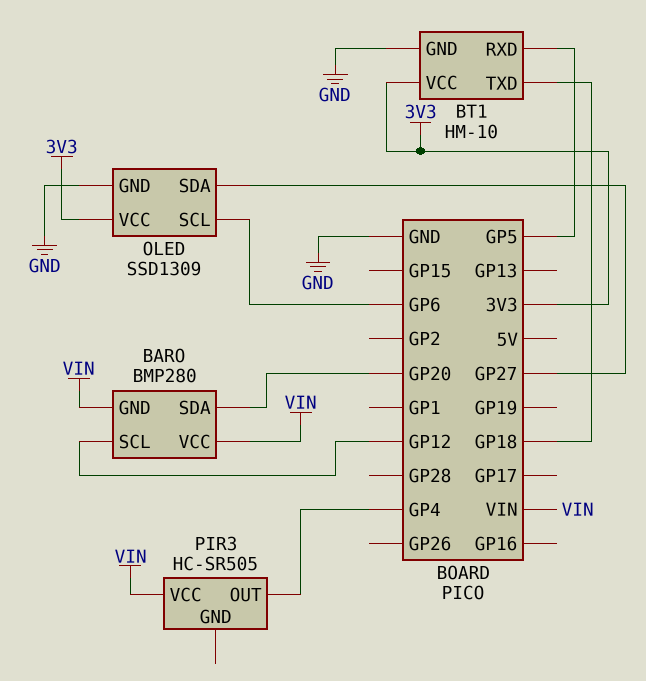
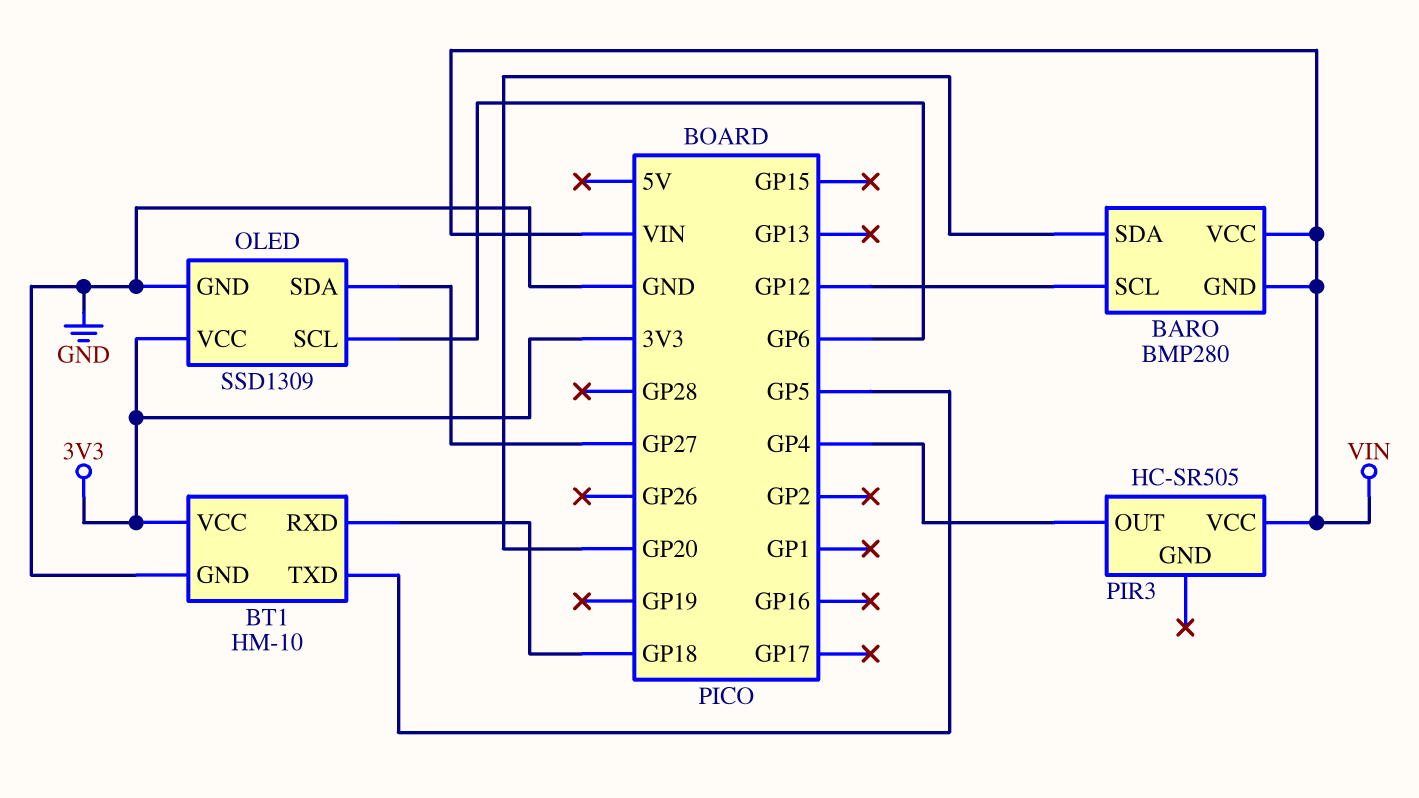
BT1 pin RXD: GP5 -> GP18
BT1 pin TXD: GP18 -> GP5

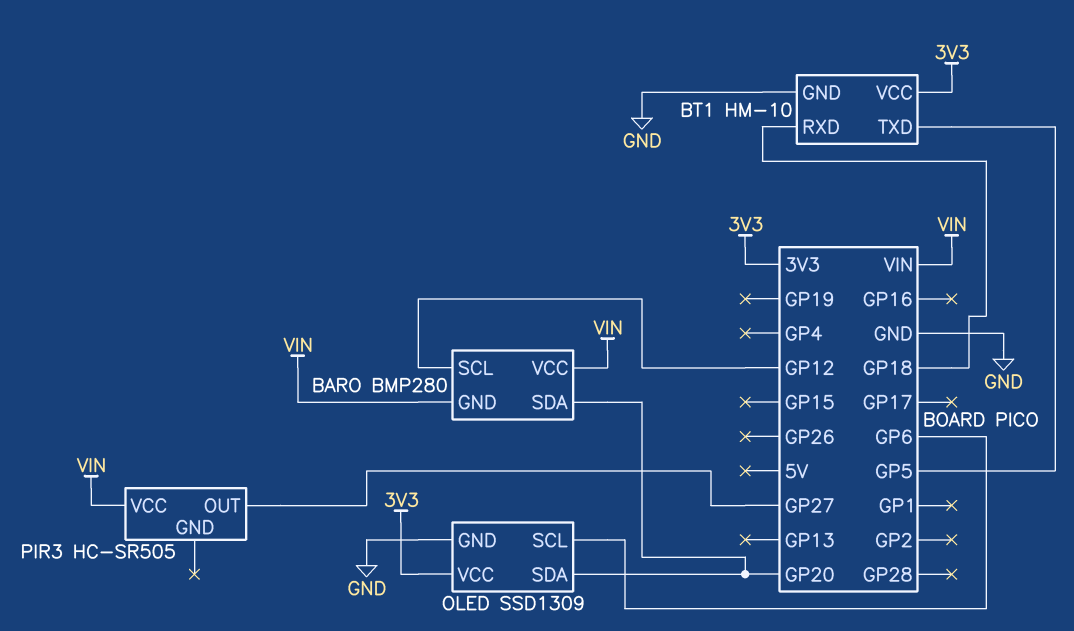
OLED pin SDA: GP27 -> GP20
PIR3 pin OUT: GP4 -> GP27

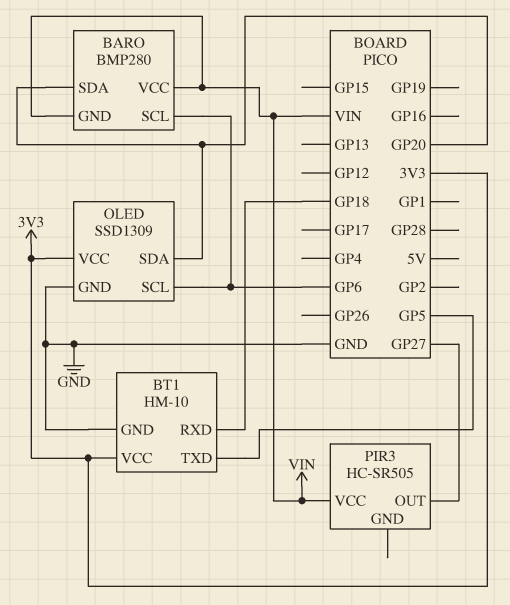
BARO pin SCL: GP12 -> GP6

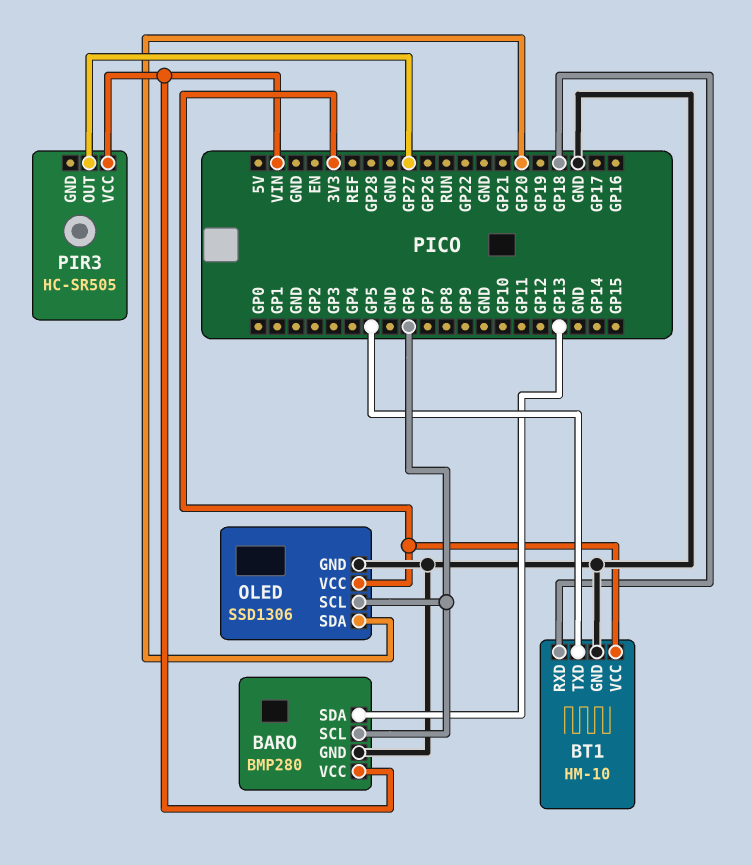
BARO pin GND: VIN -> GND
BARO pin SDA: GP20 -> GP13
OLED: SSD1309 -> SSD1306

